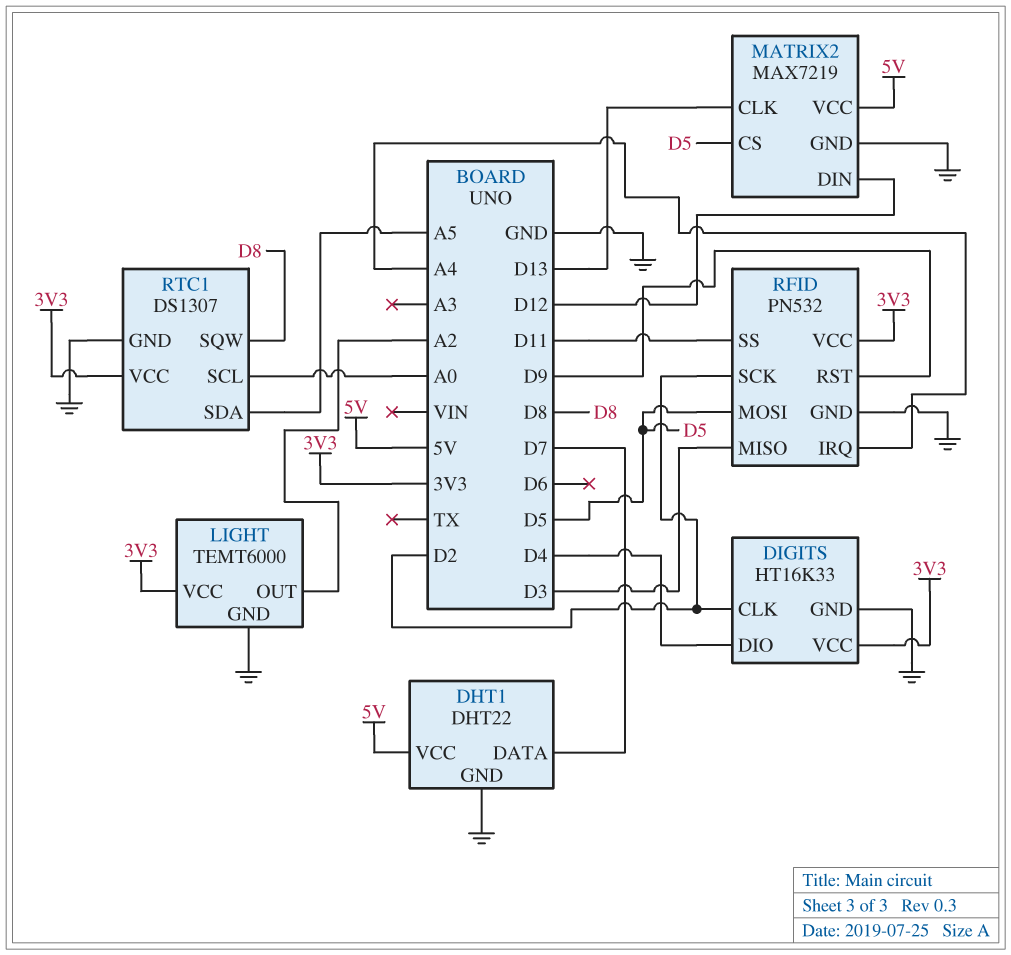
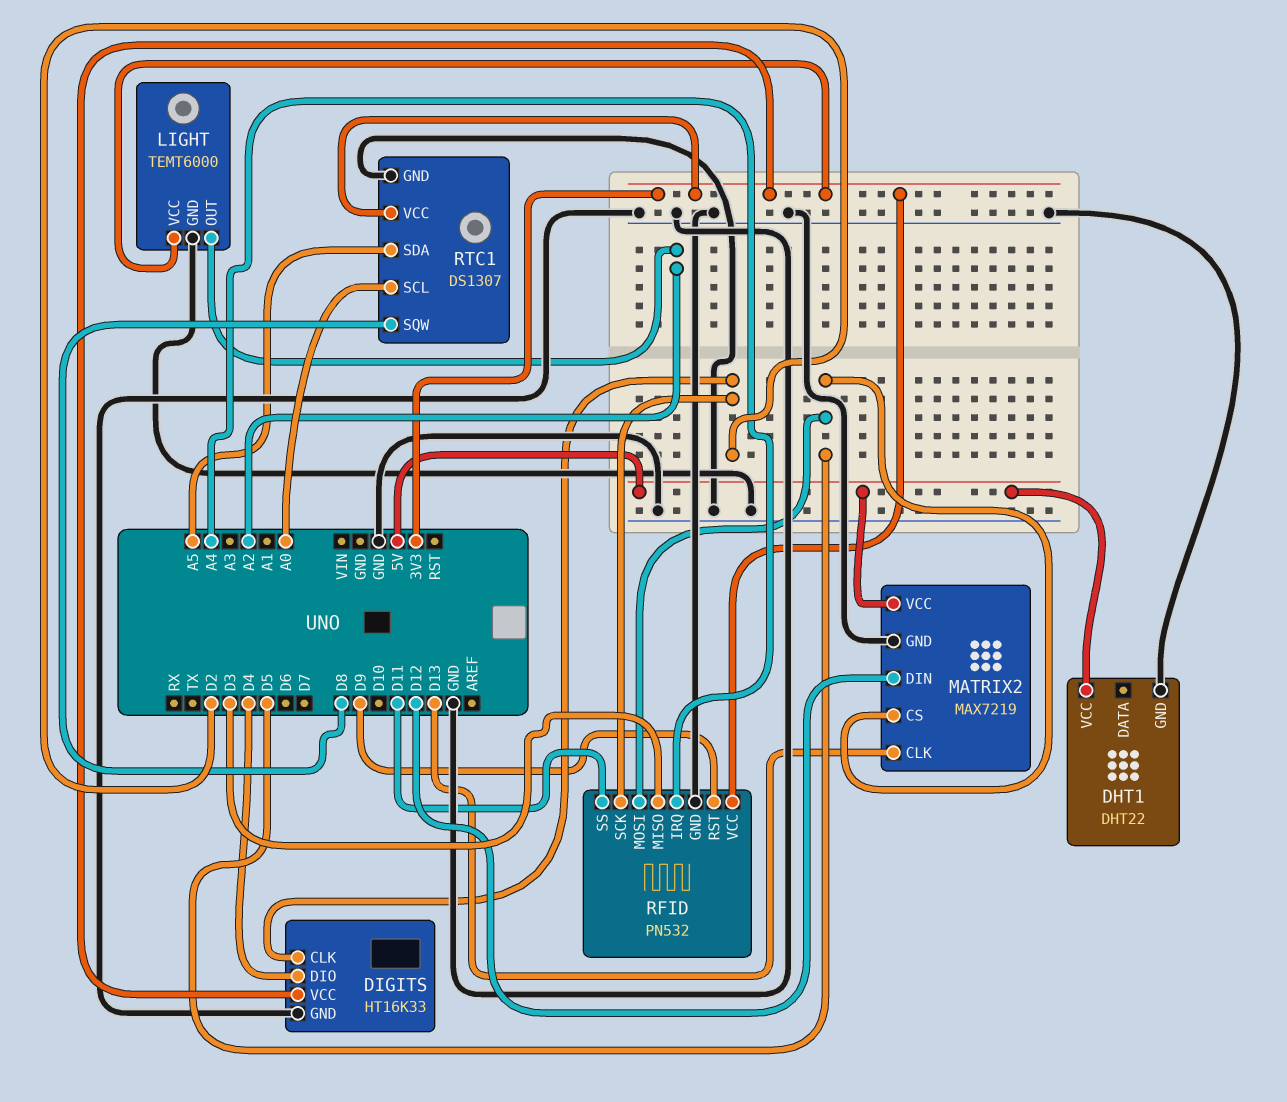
DHT1 pin DATA: D7 -> none

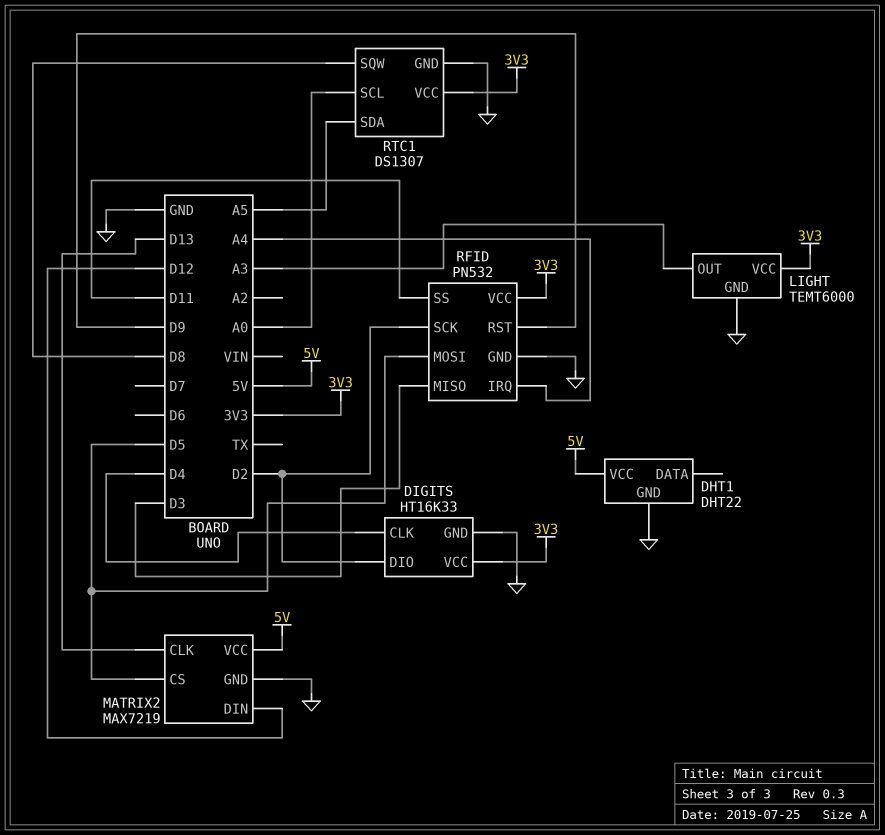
DIGITS pin CLK: D2 -> D4
DIGITS pin DIO: D4 -> D2
LIGHT pin OUT: A2 -> A3

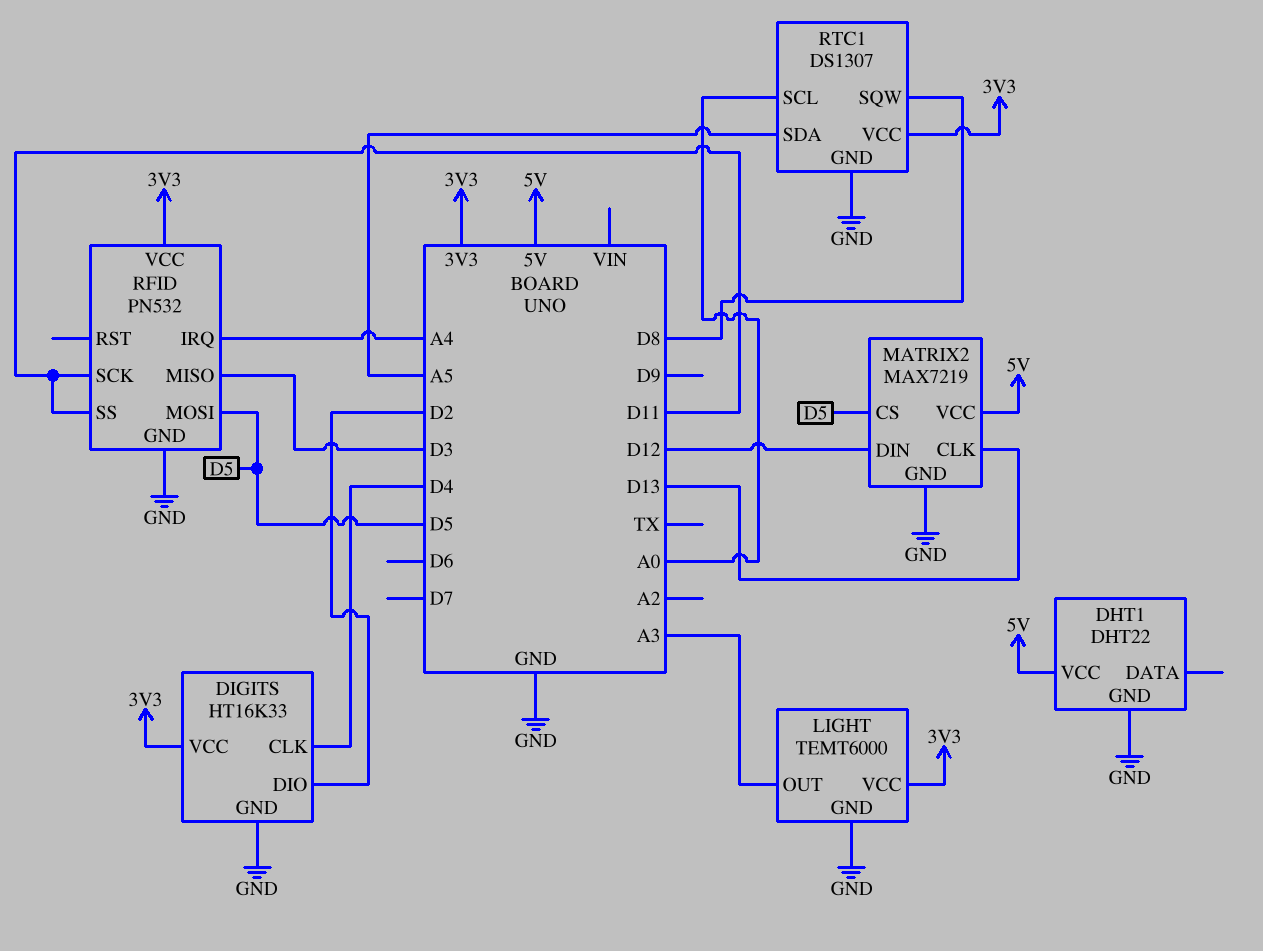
RFID pin RST: D9 -> none
RFID pin SCK: D2 -> D11

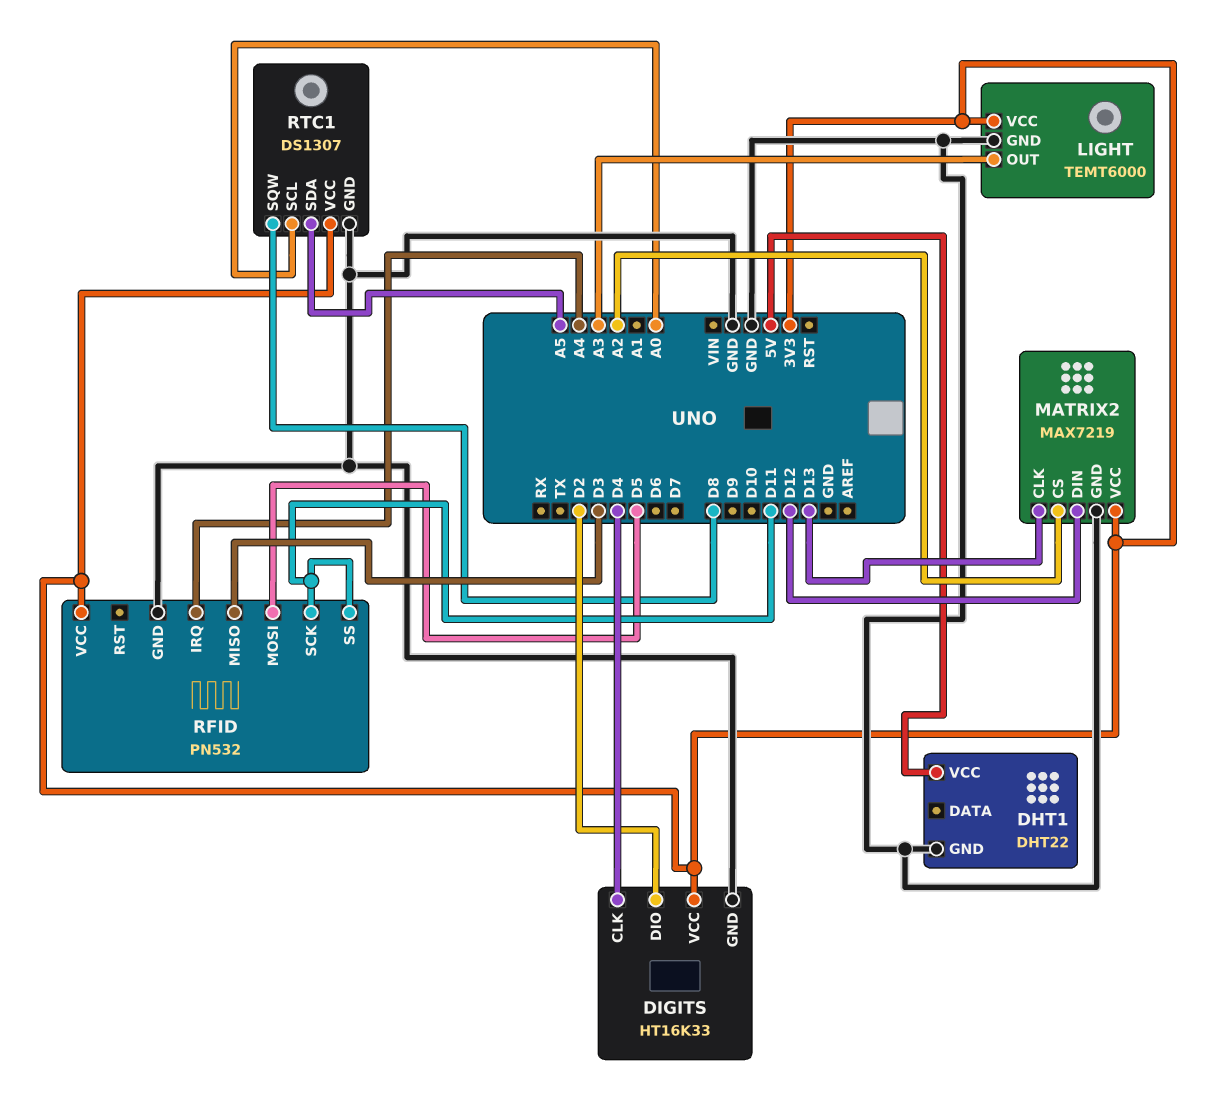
MATRIX2 pin CS: D5 -> A2
MATRIX2 pin VCC: 5V -> 3V3

